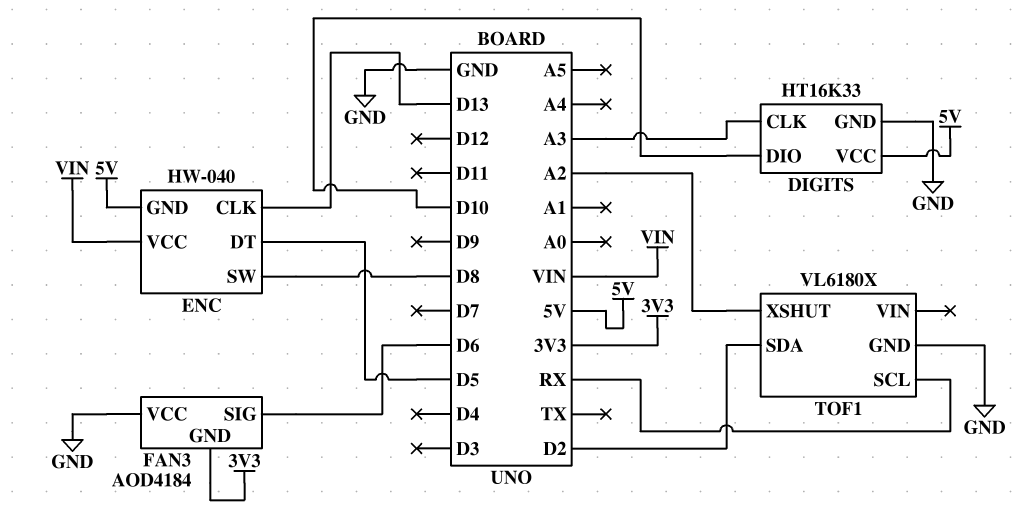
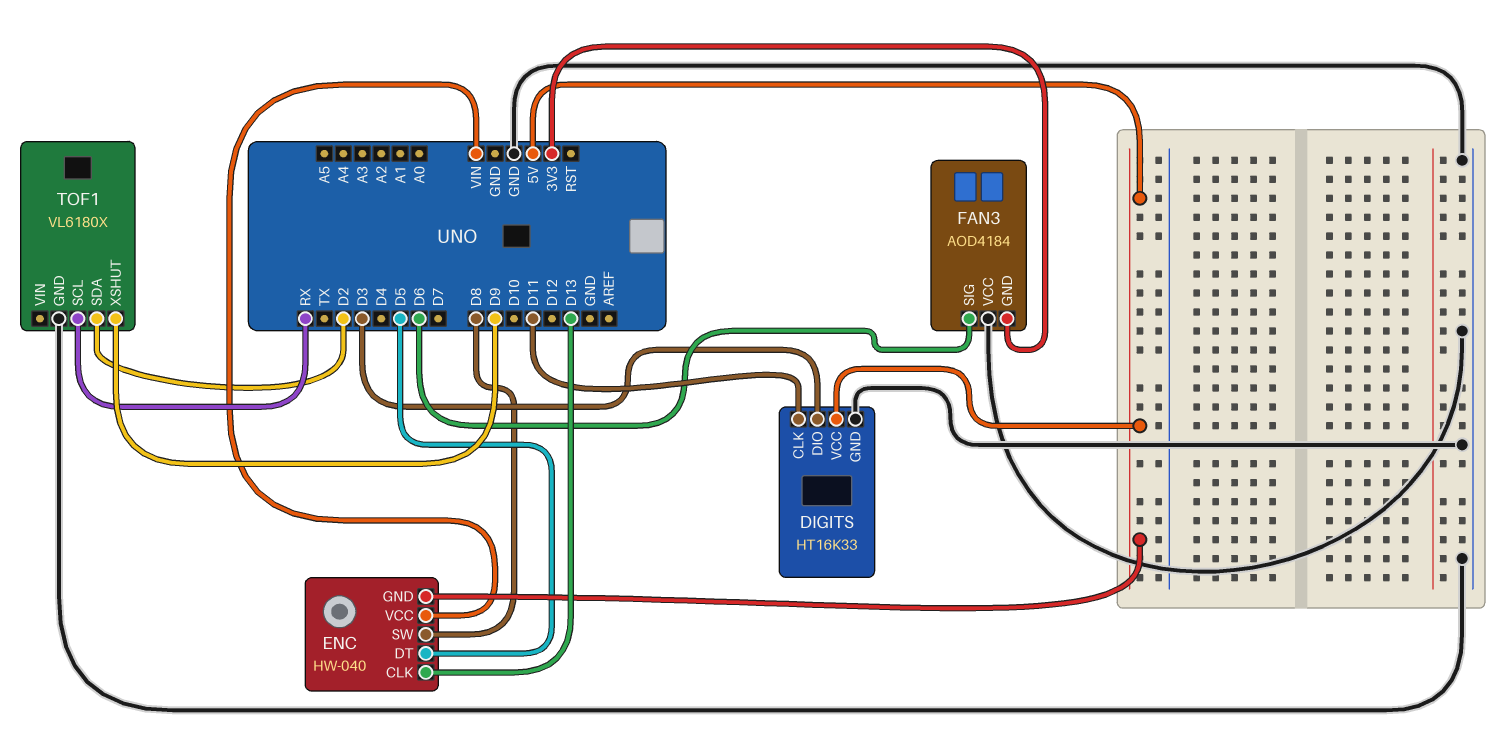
DIGITS pin CLK: A3 -> D11
DIGITS pin DIO: D10 -> D3
TOF1 pin XSHUT: A2 -> D9

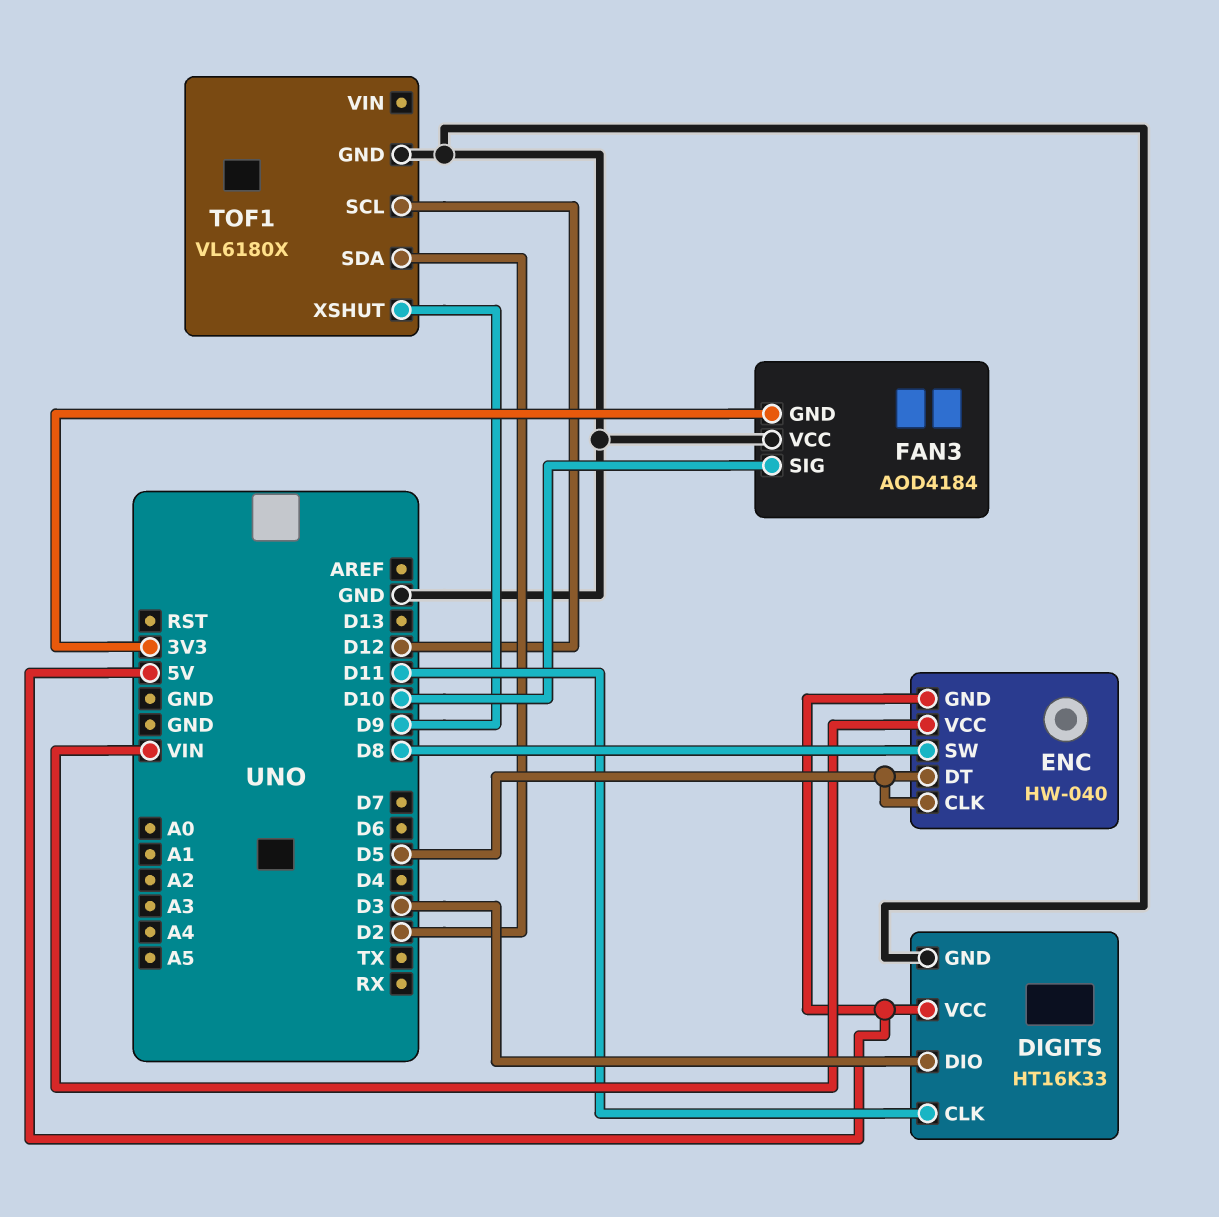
ENC pin CLK: D13 -> D5
FAN3 pin SIG: D6 -> D10
TOF1 pin SCL: RX -> D12

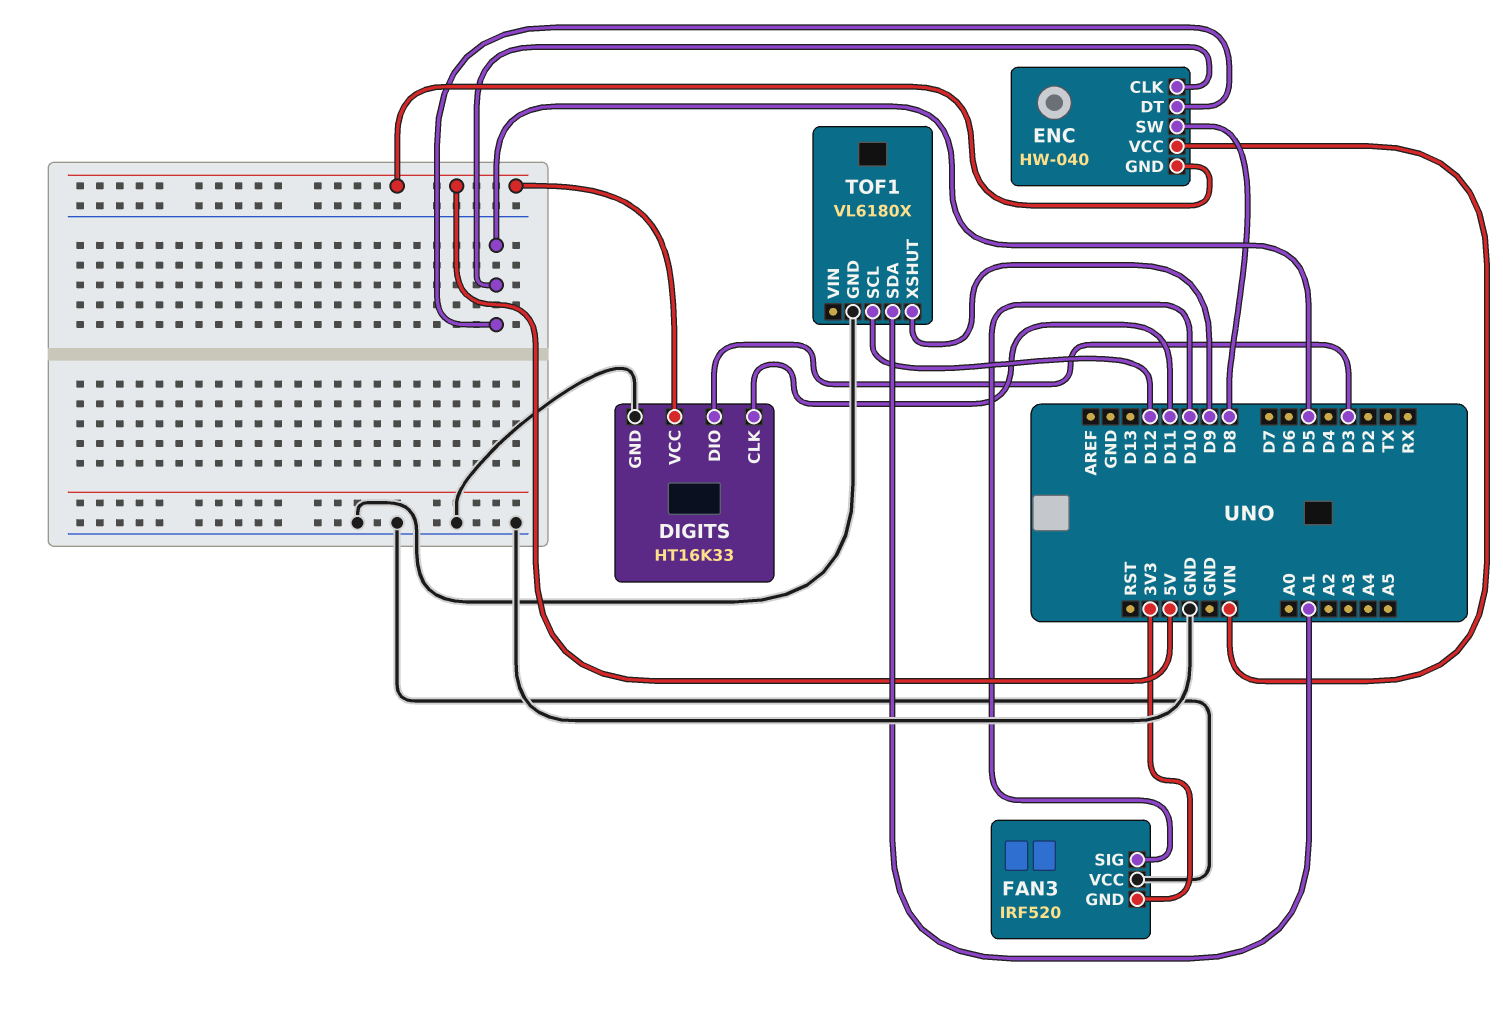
FAN3: AOD4184 -> IRF520
TOF1 pin SDA: D2 -> A1

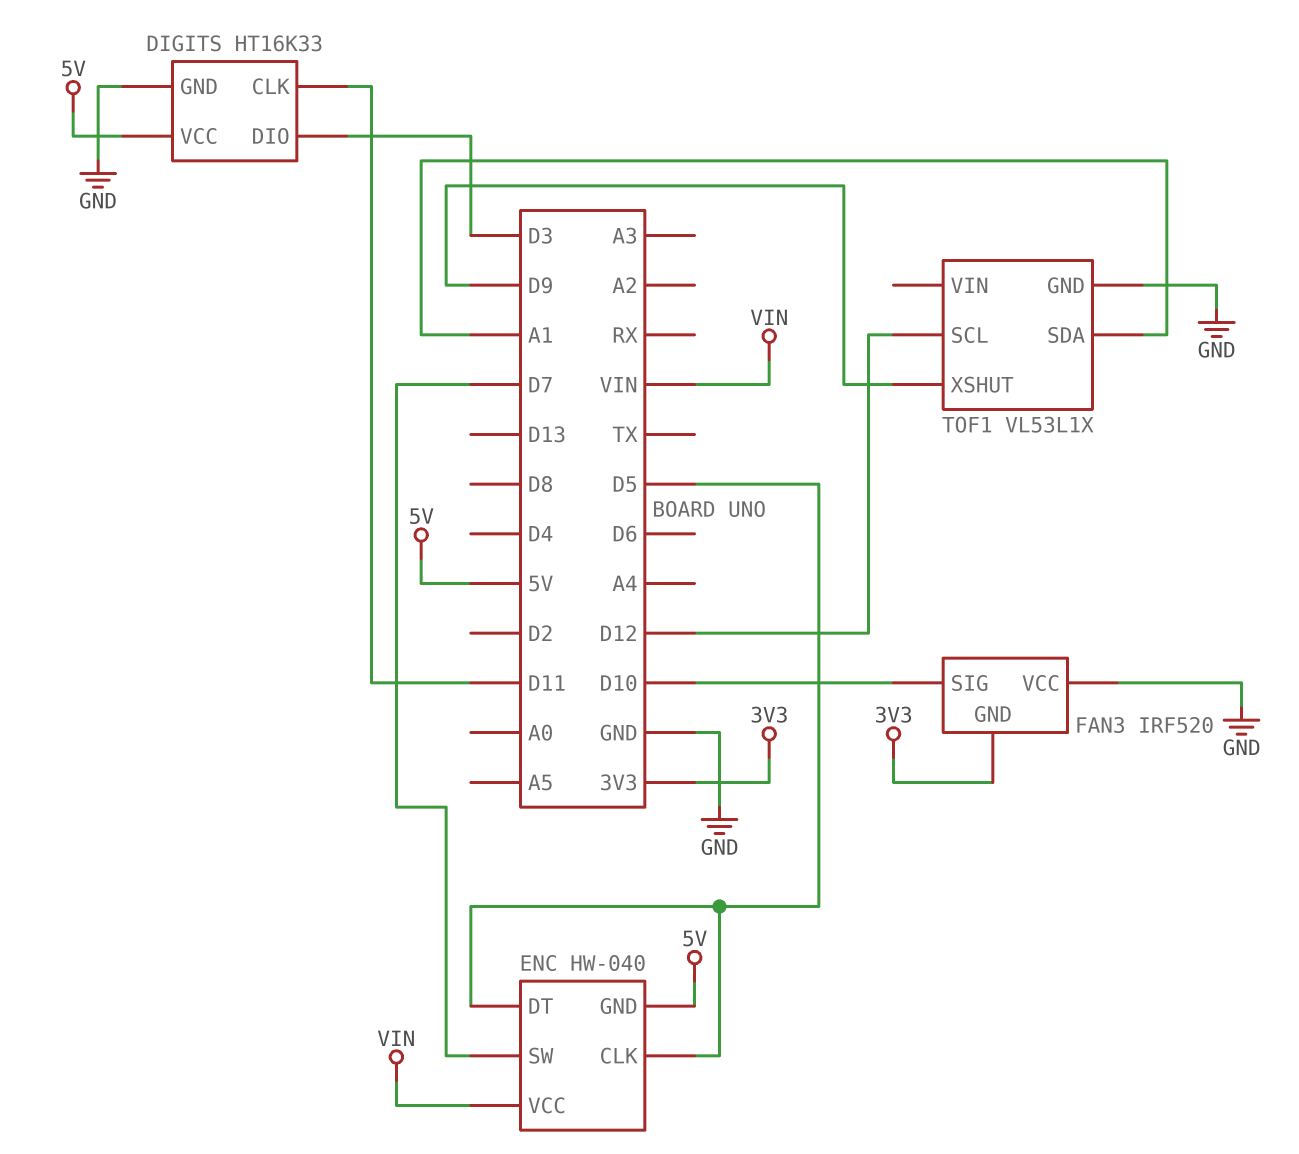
ENC pin SW: D8 -> D7
TOF1: VL6180X -> VL53L1X

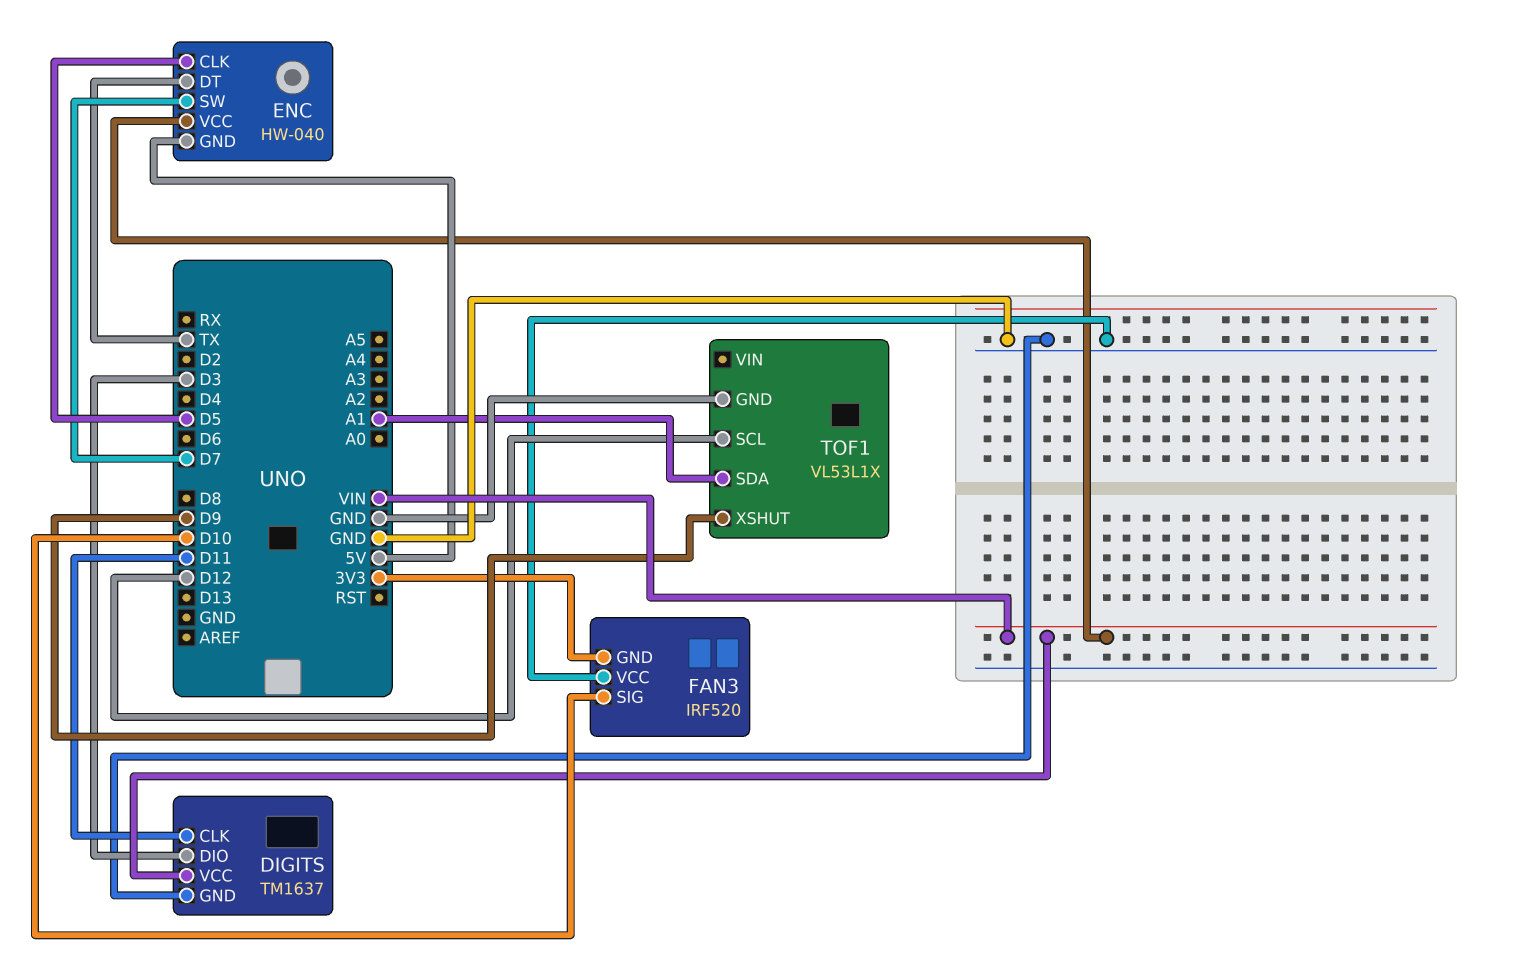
DIGITS: HT16K33 -> TM1637
DIGITS pin VCC: 5V -> VIN
ENC pin DT: D5 -> TX

